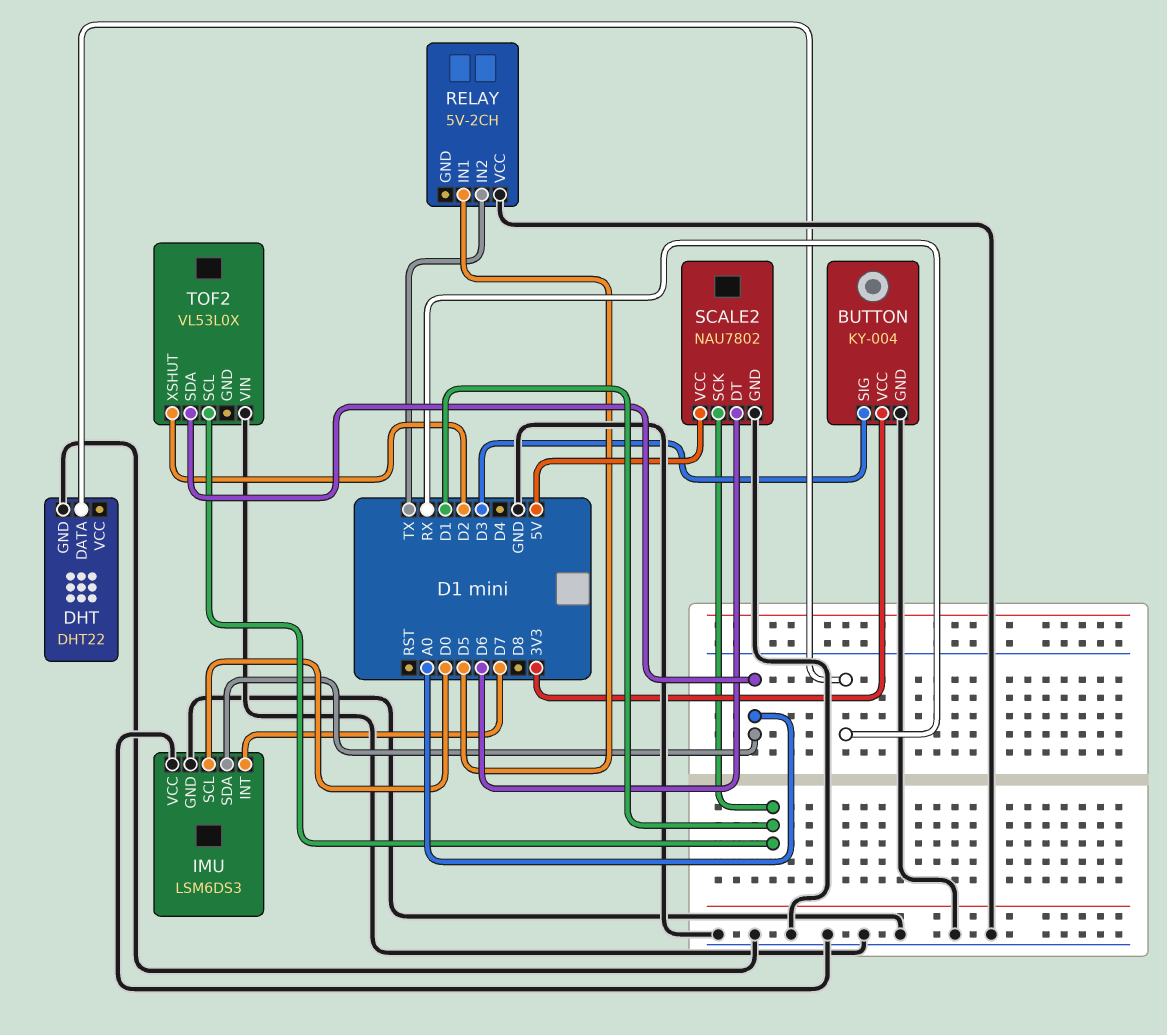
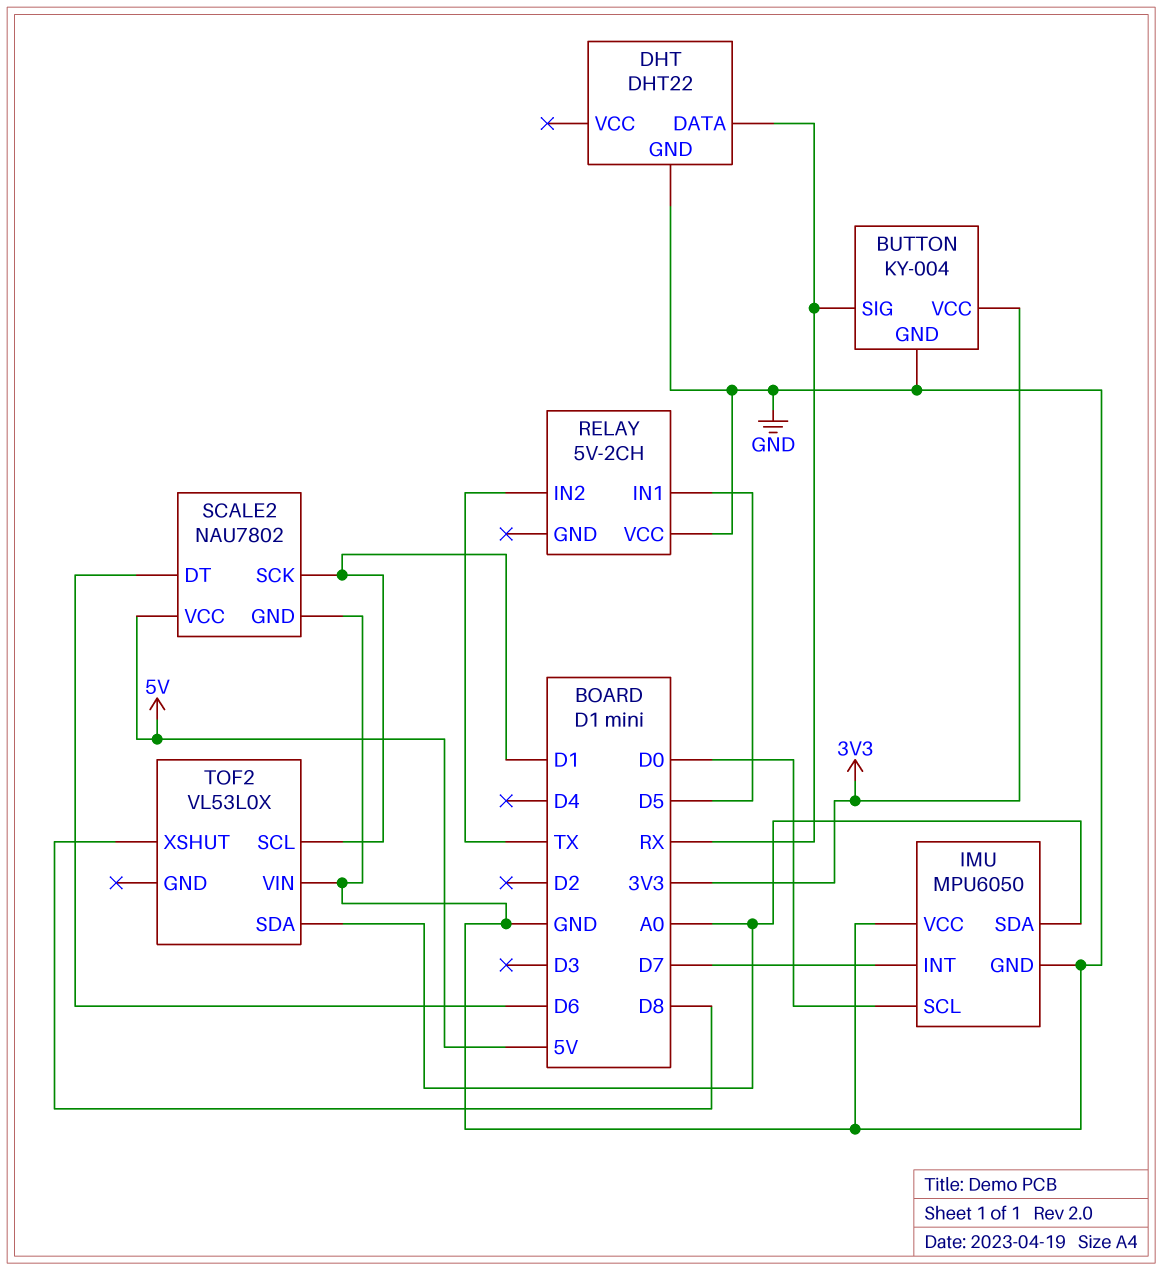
BUTTON pin SIG: D3 -> RX
IMU: LSM6DS3 -> MPU6050
TOF2 pin XSHUT: D2 -> D8

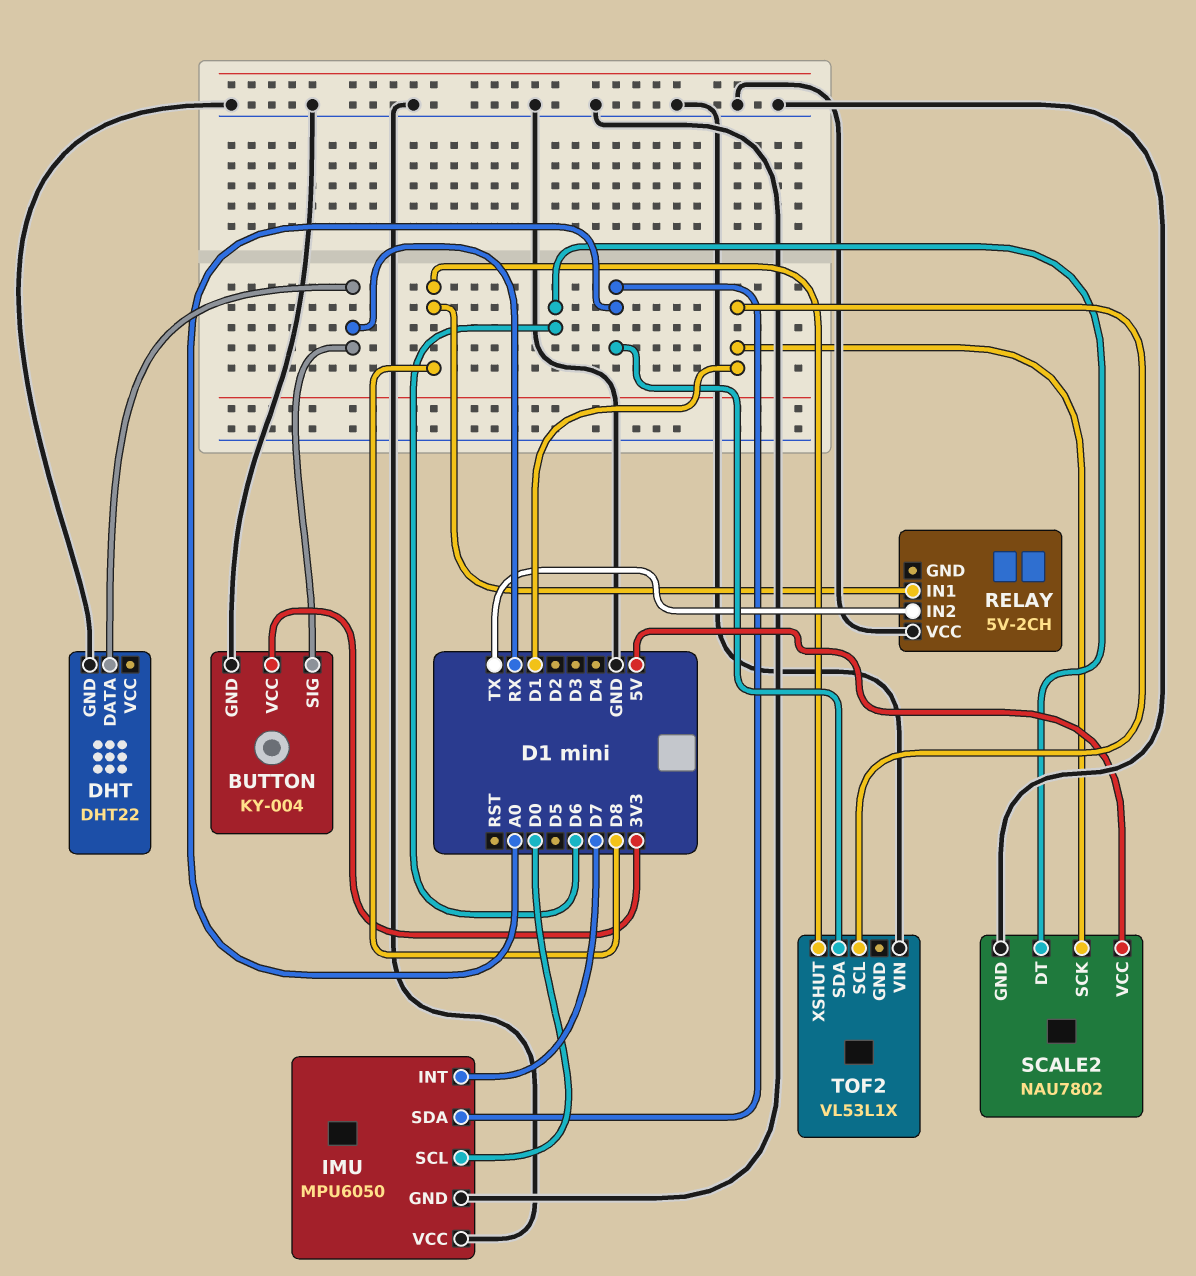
RELAY pin IN1: D5 -> D8
TOF2: VL53L0X -> VL53L1X

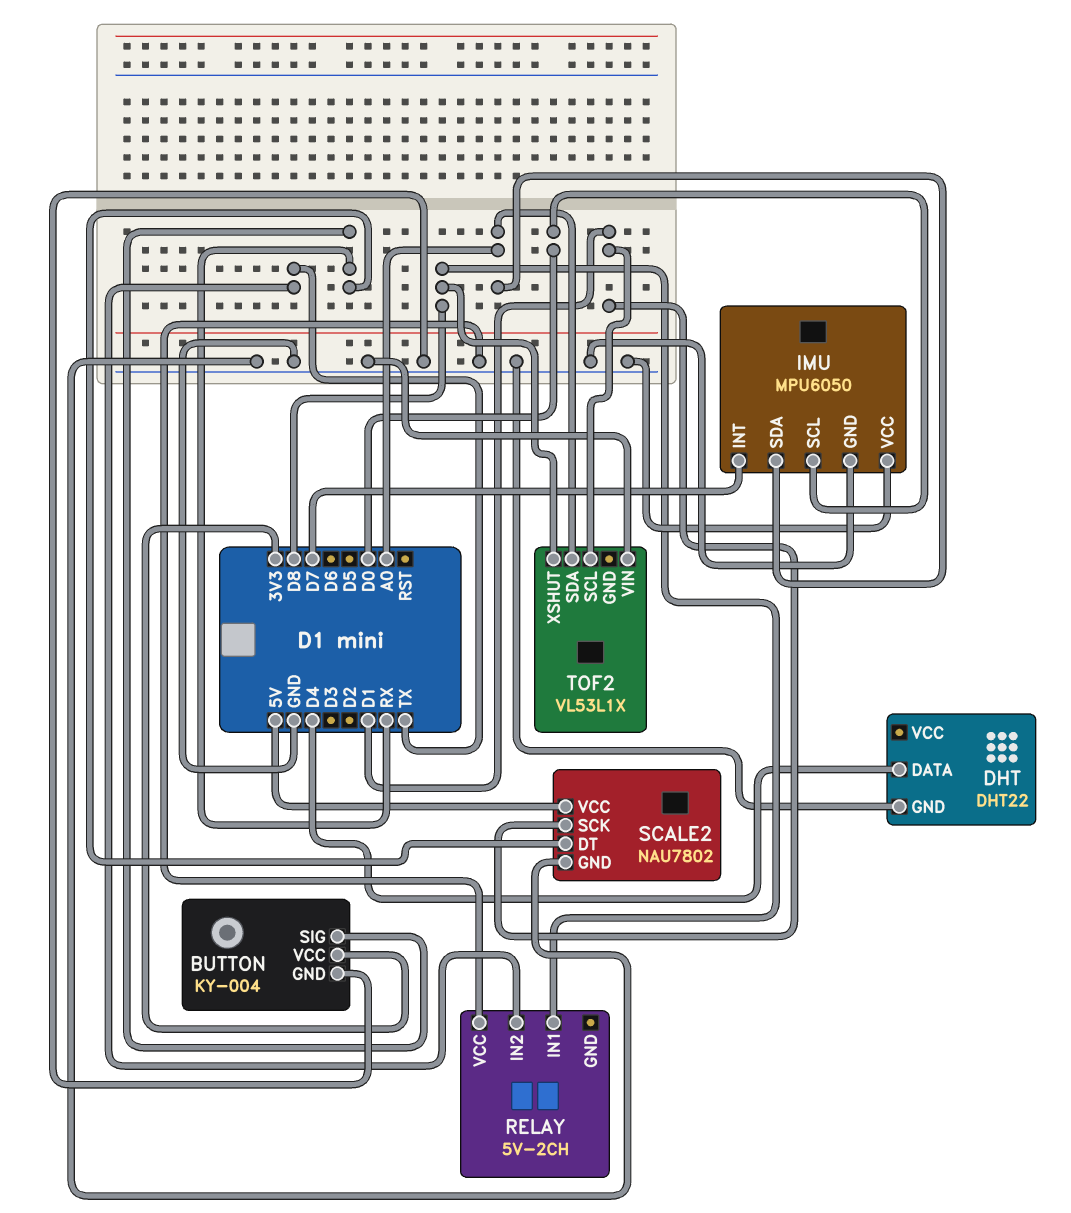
DHT pin DATA: RX -> D4
SCALE2 pin DT: D6 -> RX

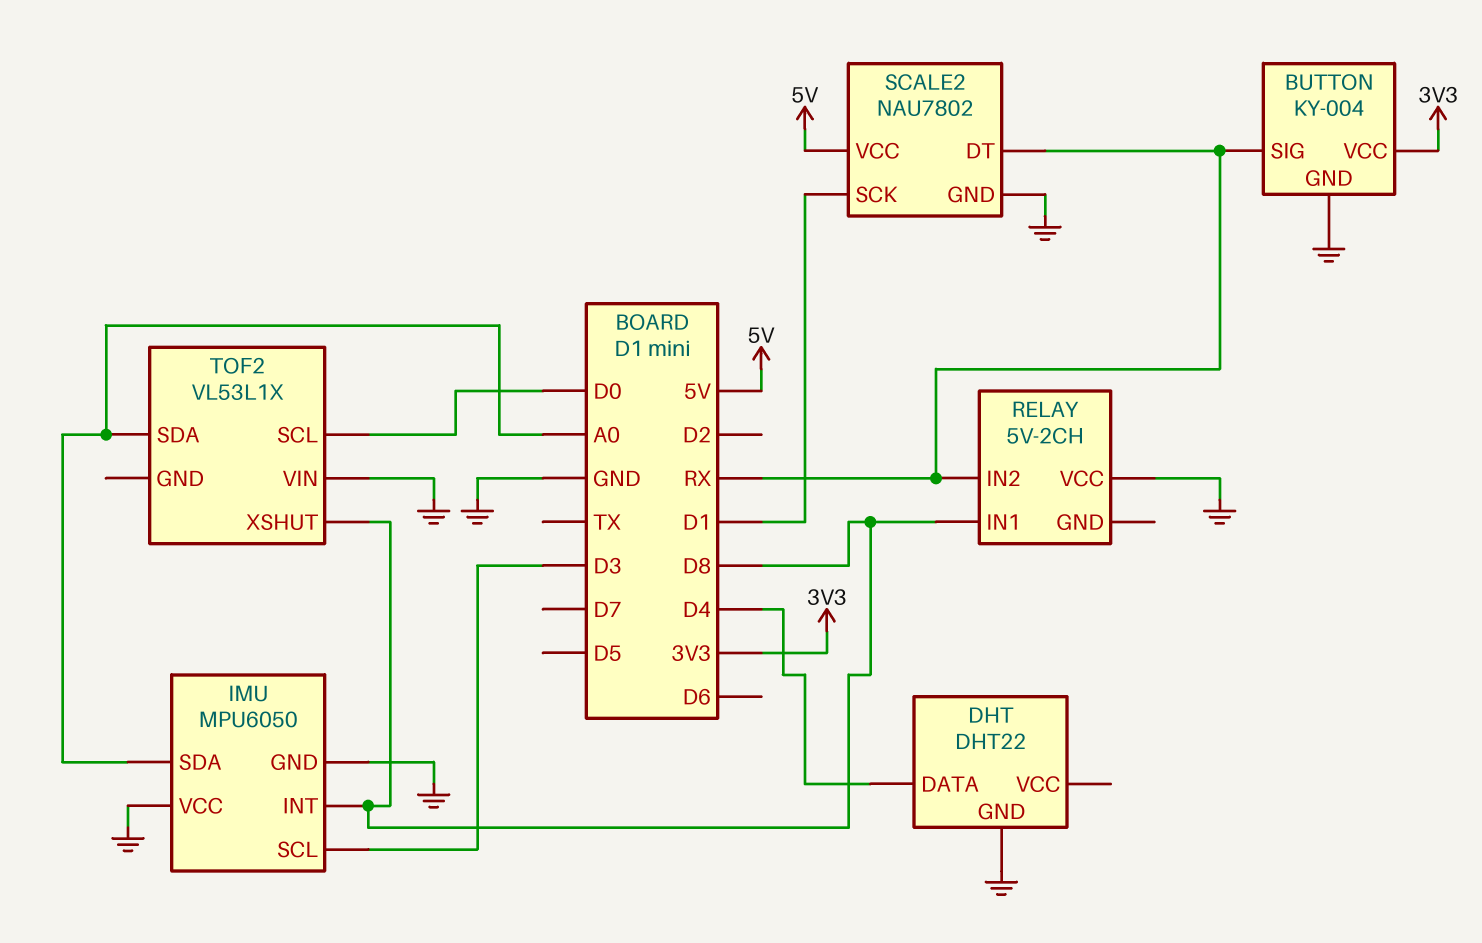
IMU pin INT: D7 -> D8
IMU pin SCL: D0 -> D3
RELAY pin IN2: TX -> RX
TOF2 pin SCL: D1 -> D0

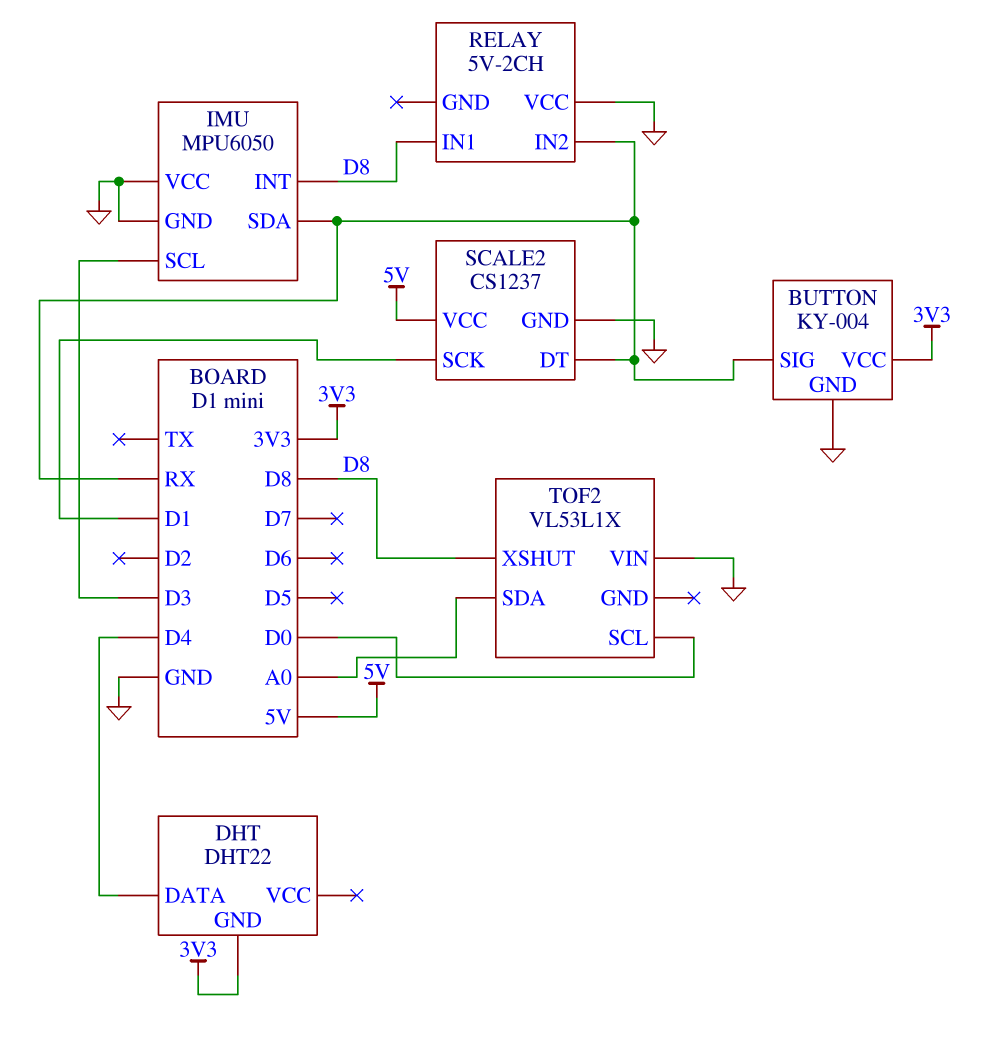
DHT pin GND: GND -> 3V3
IMU pin SDA: A0 -> RX
SCALE2: NAU7802 -> CS1237

